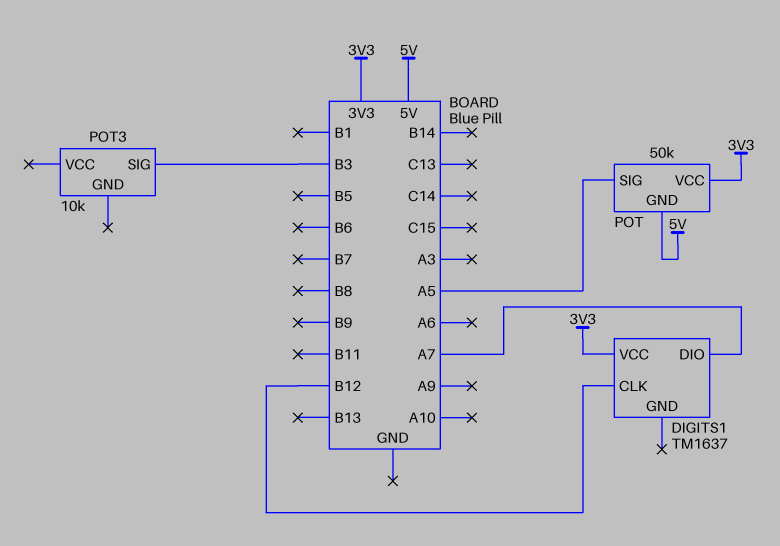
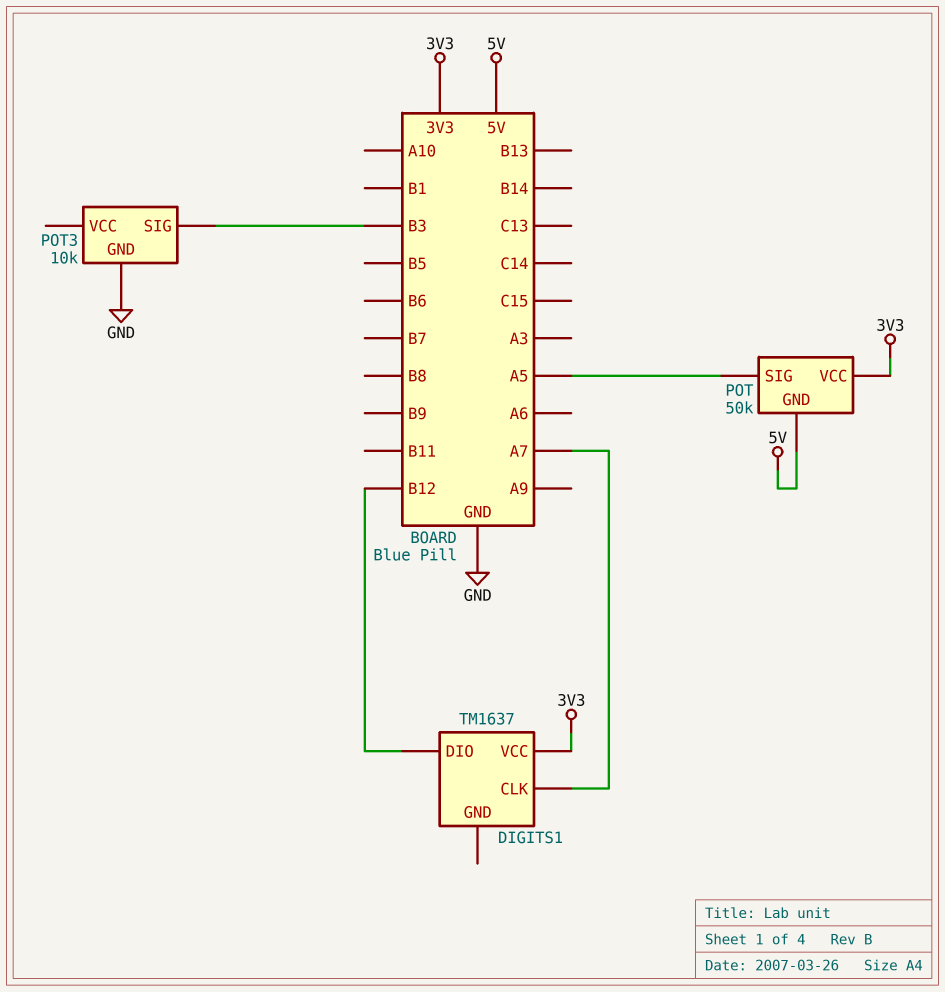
DIGITS1 pin CLK: B12 -> A7
DIGITS1 pin DIO: A7 -> B12
POT3 pin GND: none -> GND

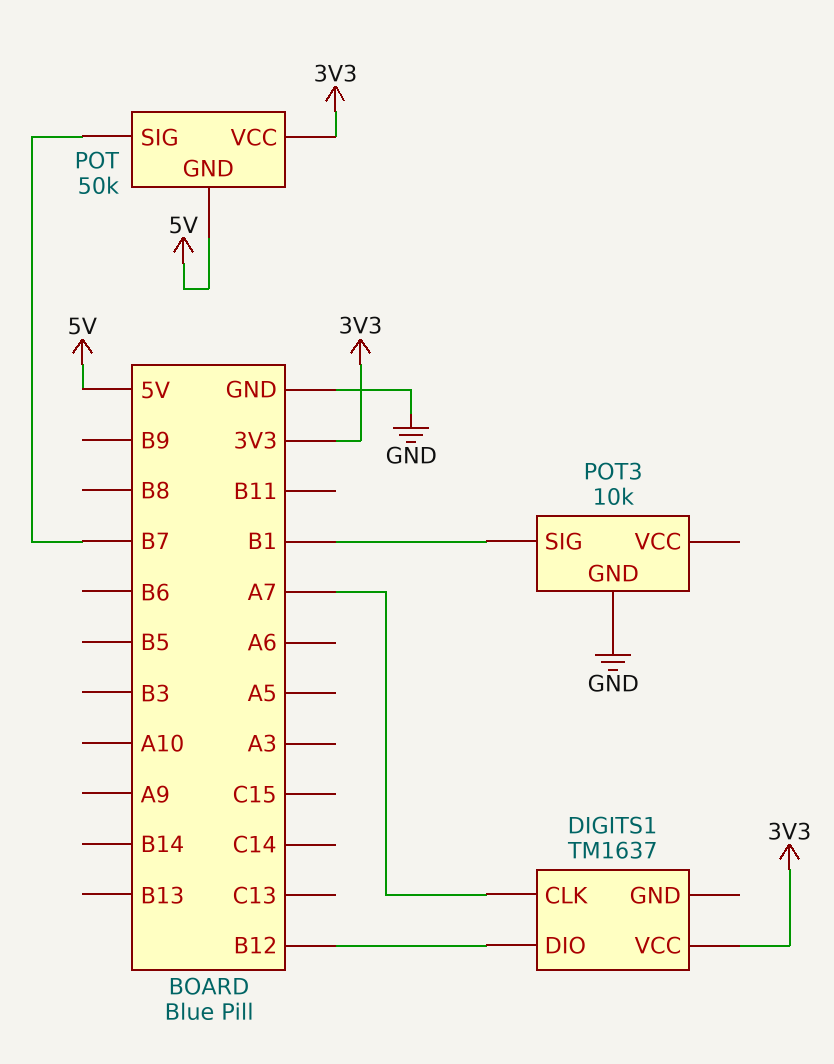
POT pin SIG: A5 -> B7
POT3 pin SIG: B3 -> B1

